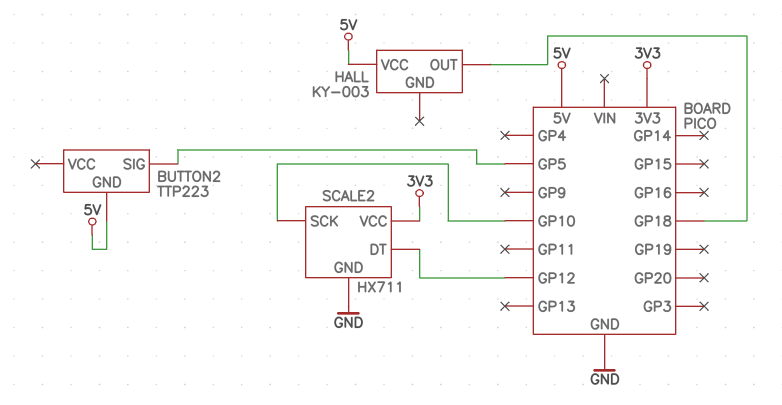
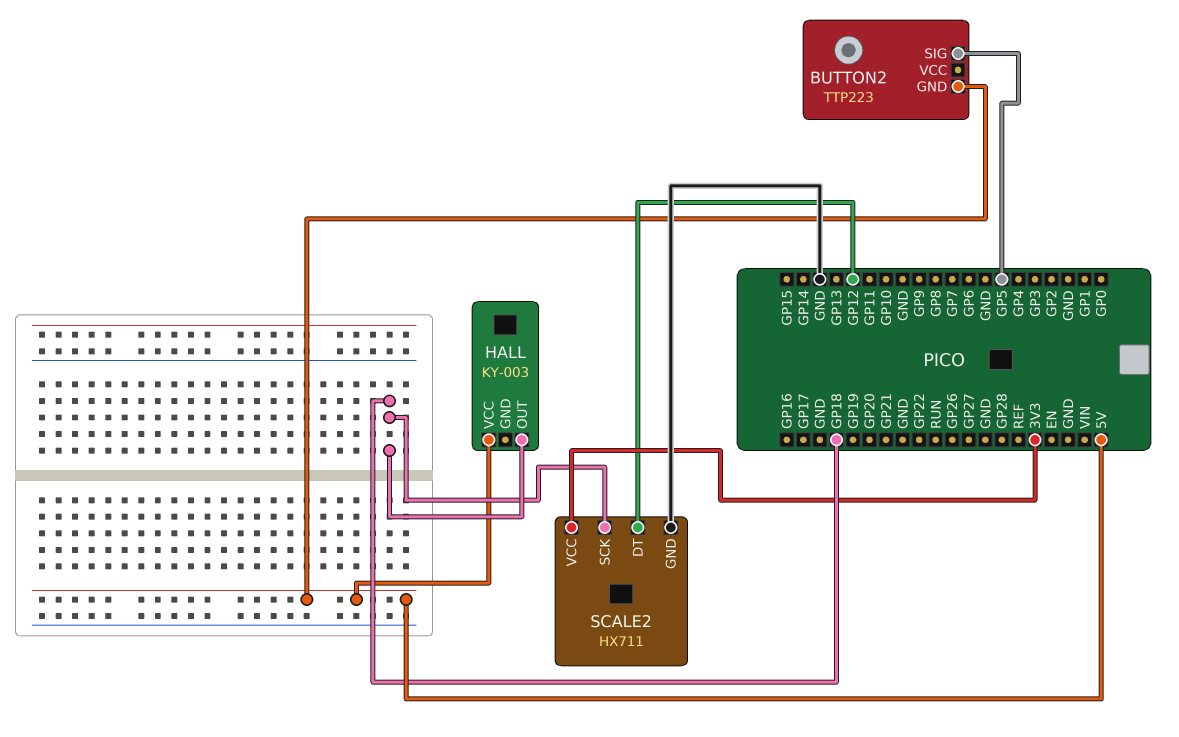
SCALE2 pin SCK: GP10 -> GP18

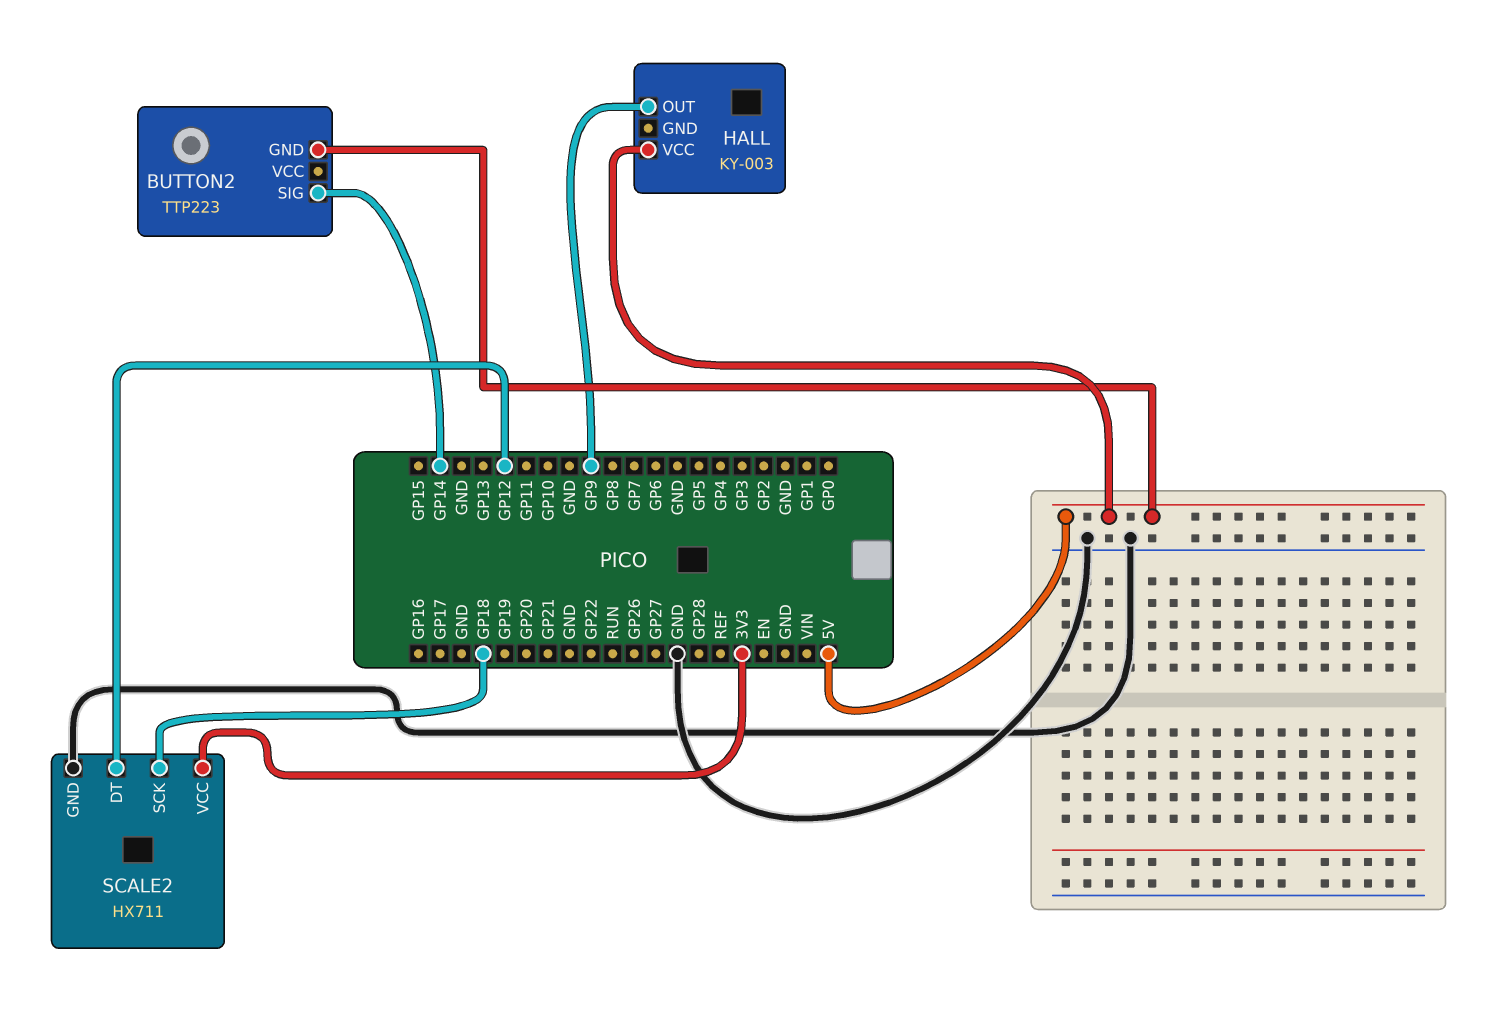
BUTTON2 pin SIG: GP5 -> GP14
HALL pin OUT: GP18 -> GP9

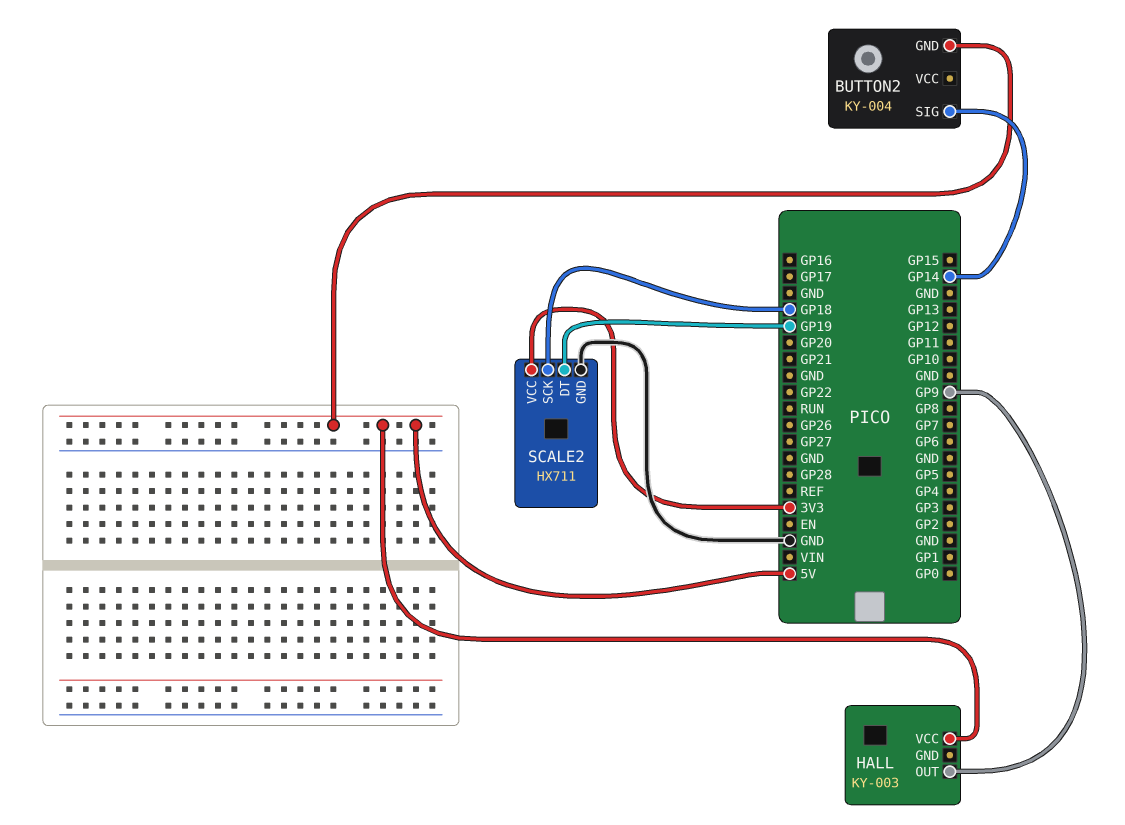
BUTTON2: TTP223 -> KY-004
SCALE2 pin DT: GP12 -> GP19

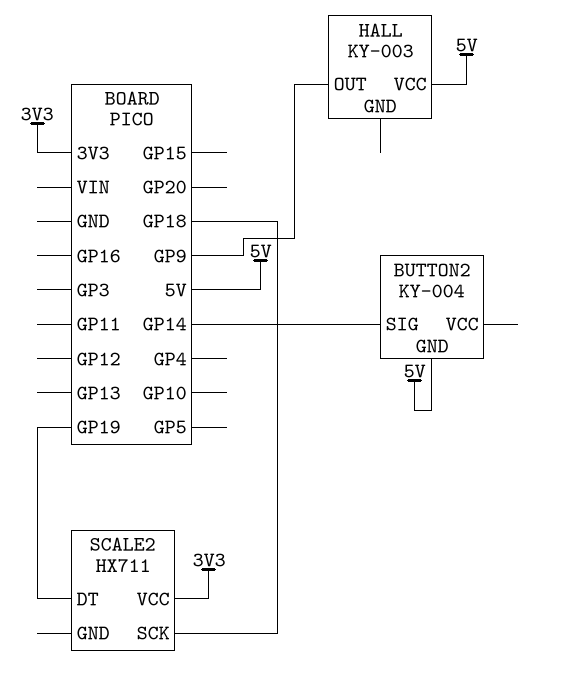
SCALE2 pin GND: GND -> none

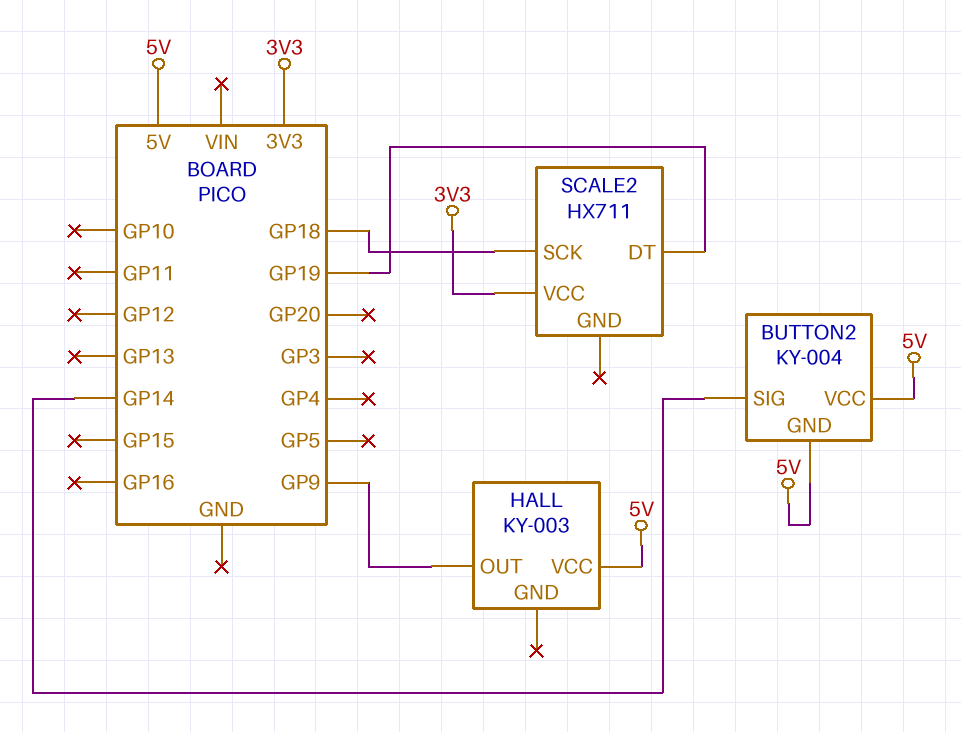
BUTTON2 pin VCC: none -> 5V

